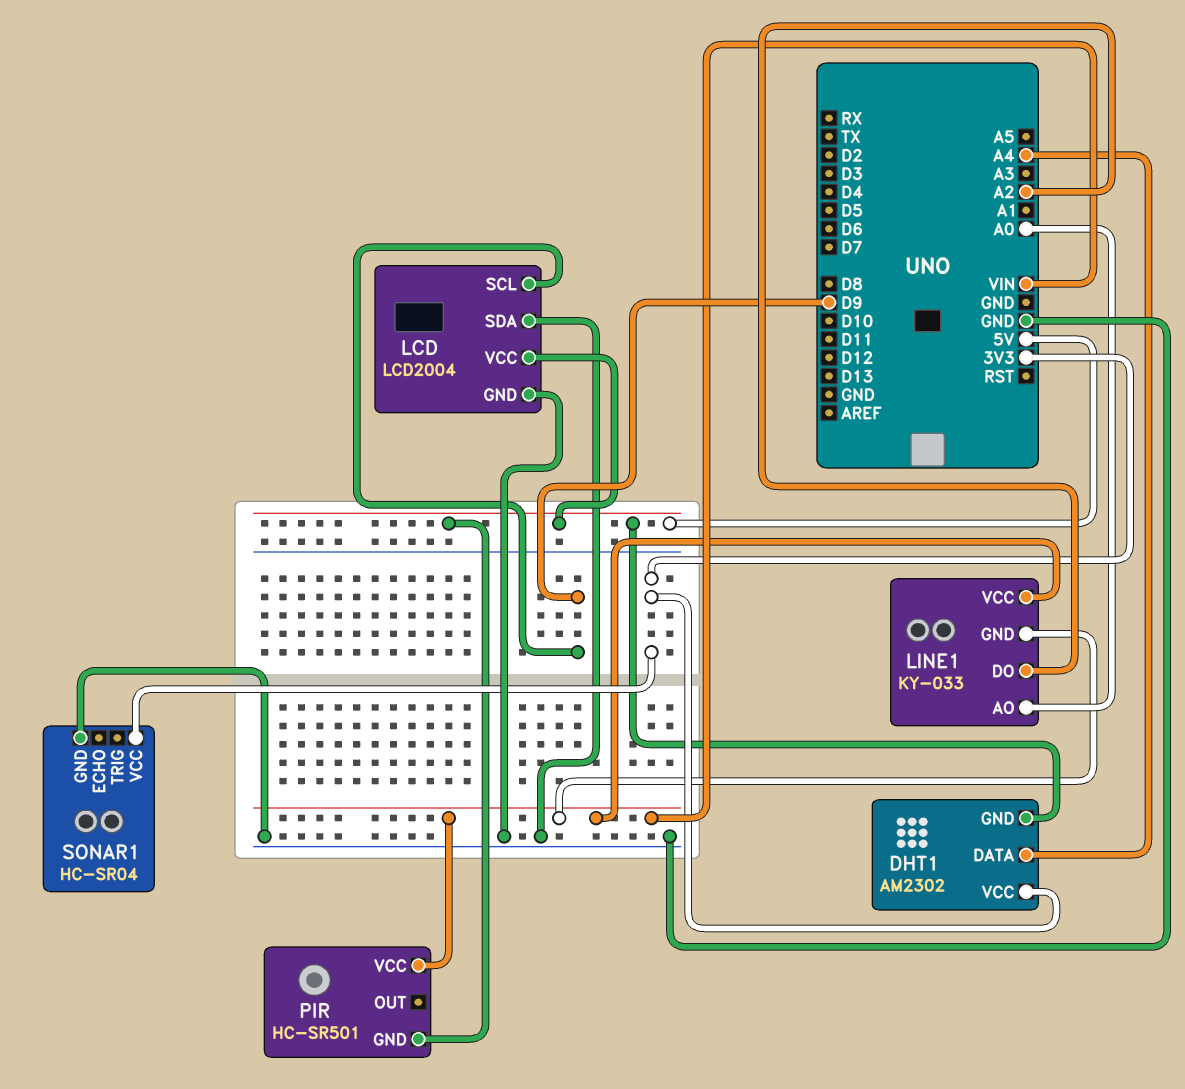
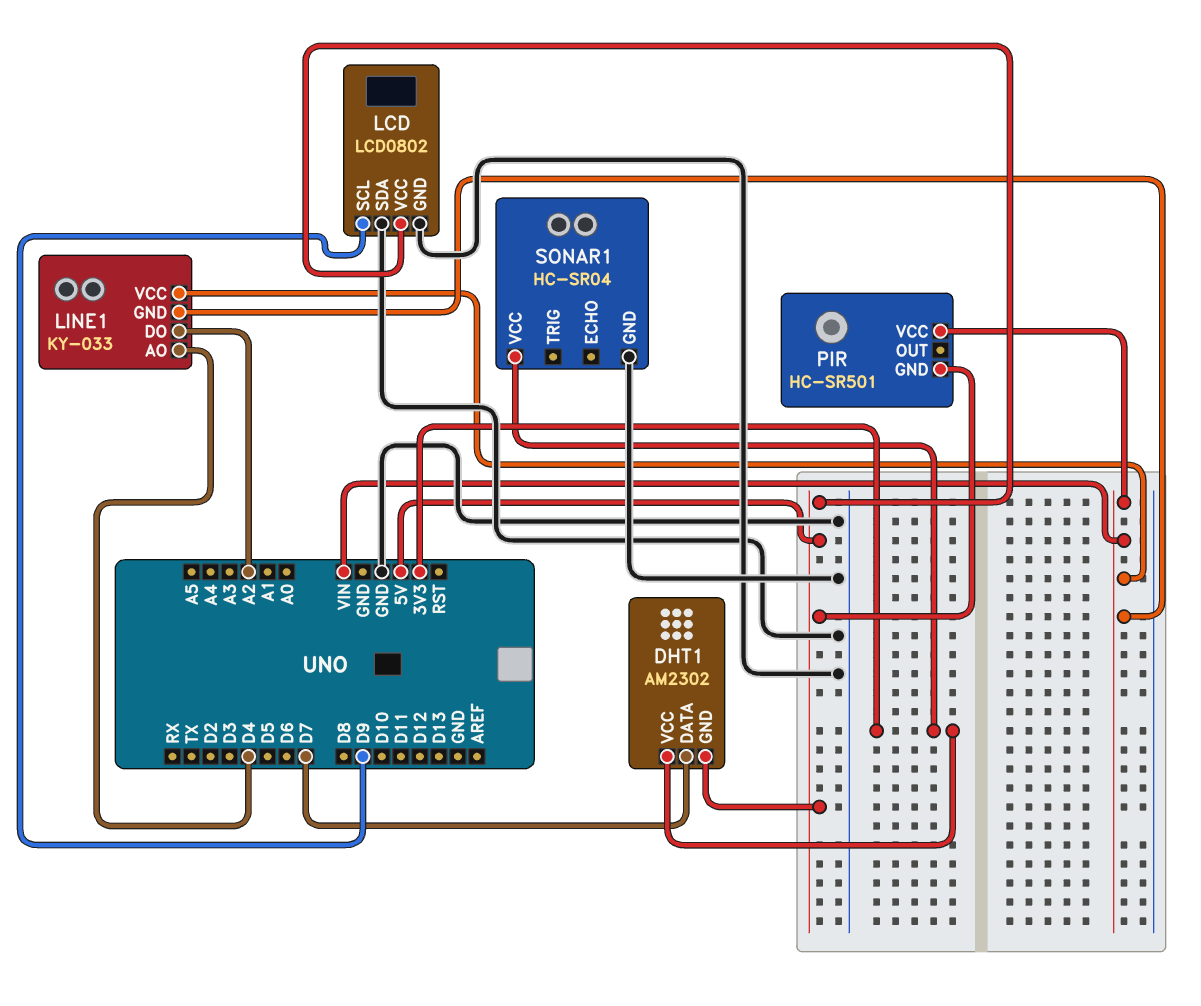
DHT1 pin DATA: A4 -> D7
LCD: LCD2004 -> LCD0802
LINE1 pin AO: A0 -> D4

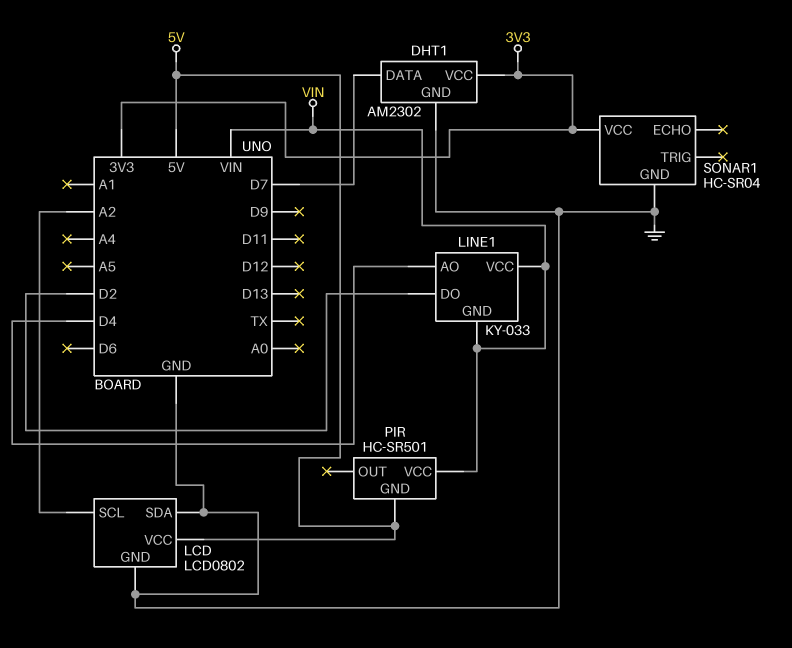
DHT1 pin GND: 5V -> GND
LCD pin SCL: D9 -> A2
LINE1 pin DO: A2 -> D2

